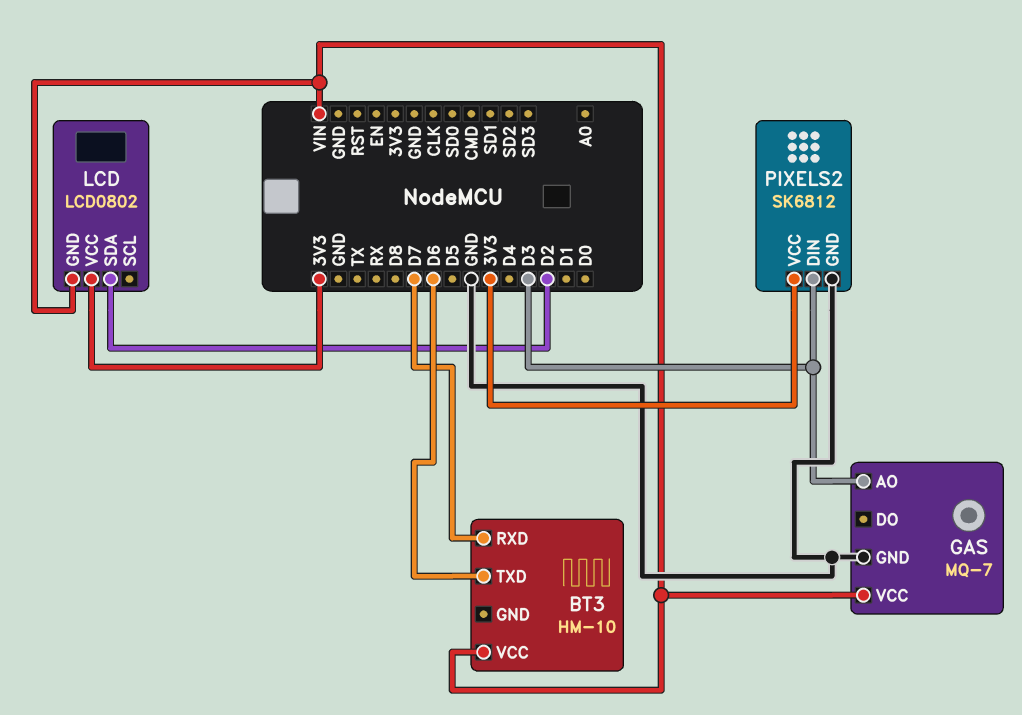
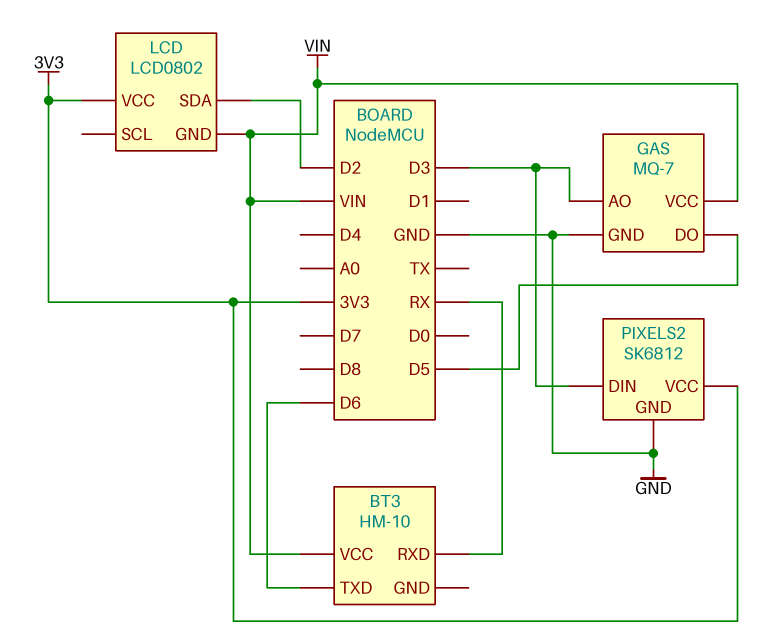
BT3 pin RXD: D7 -> RX
GAS pin DO: none -> D5

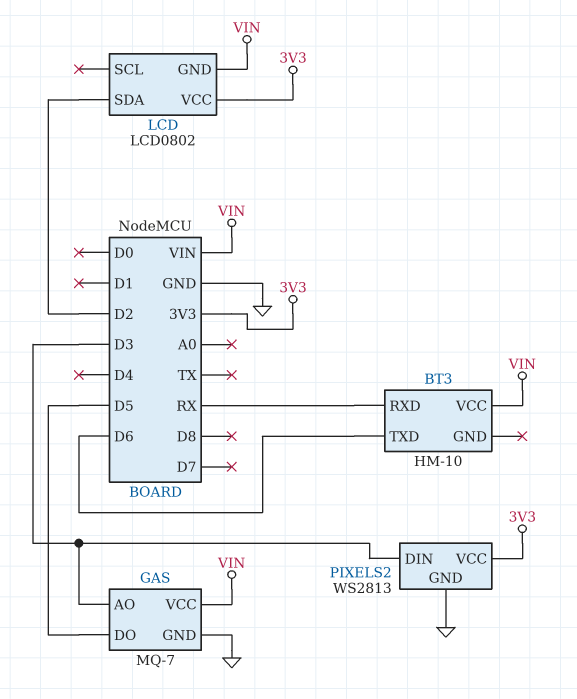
PIXELS2: SK6812 -> WS2813

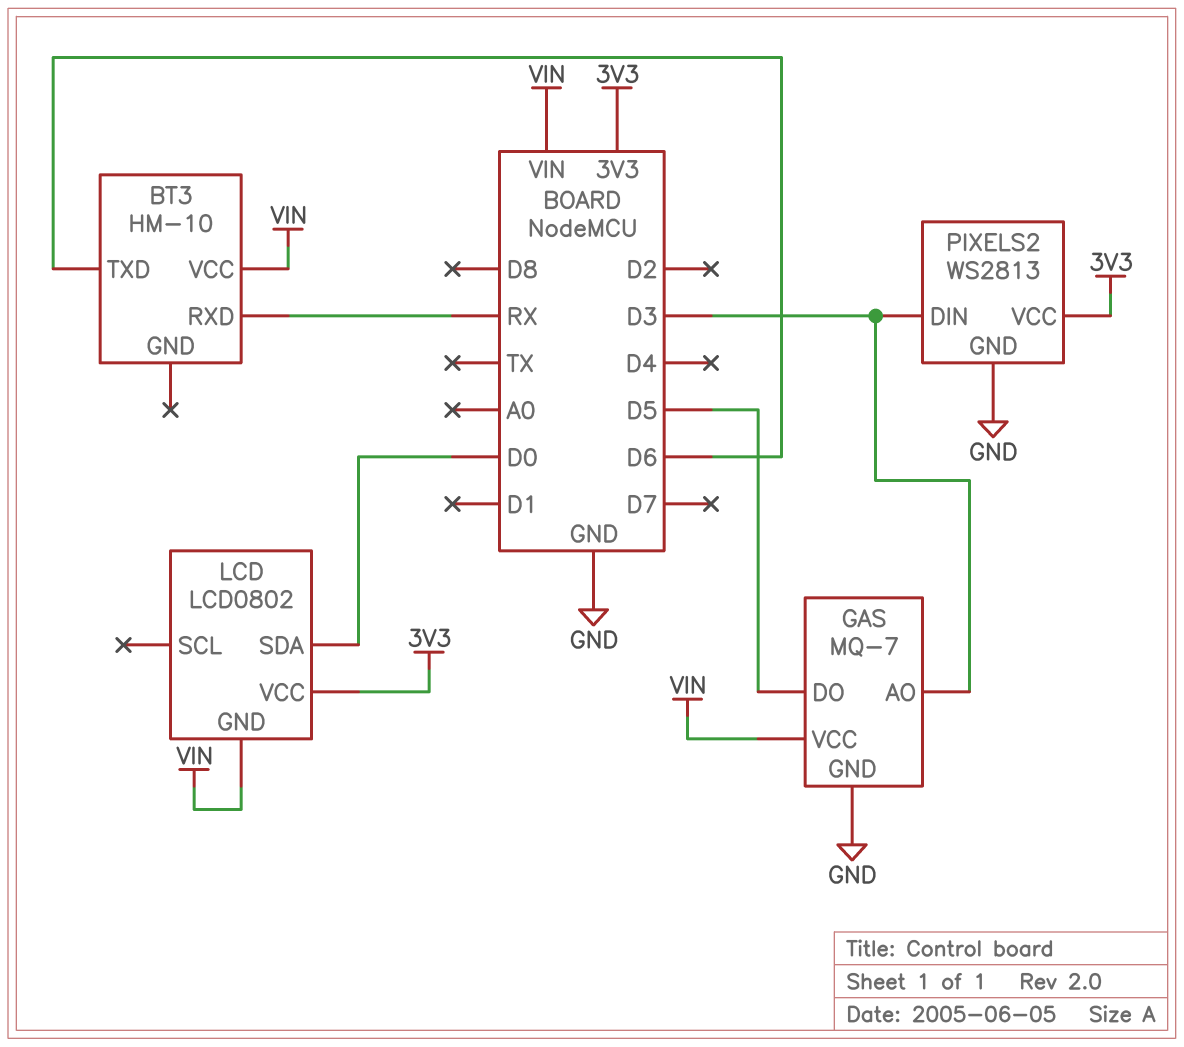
LCD pin SDA: D2 -> D0

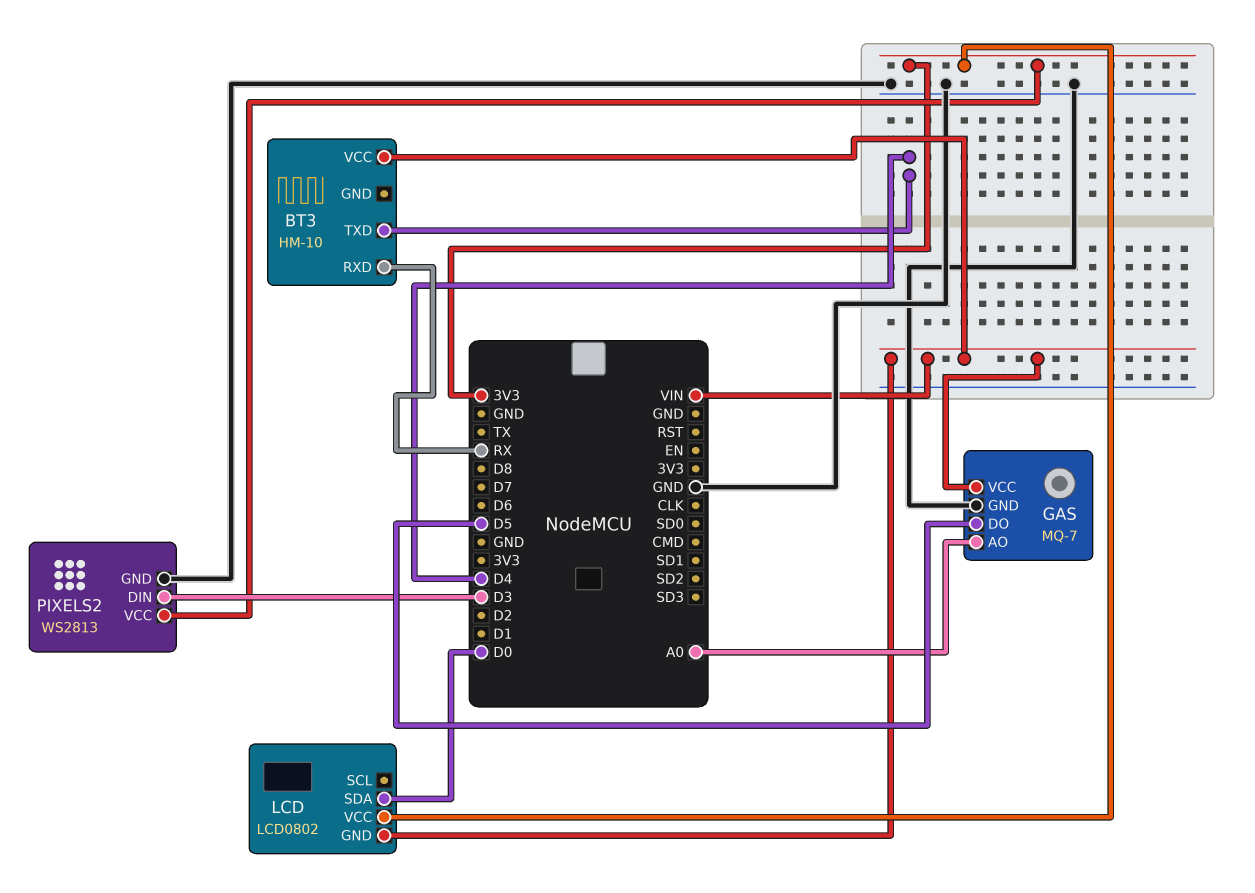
BT3 pin TXD: D6 -> D4
GAS pin AO: D3 -> A0

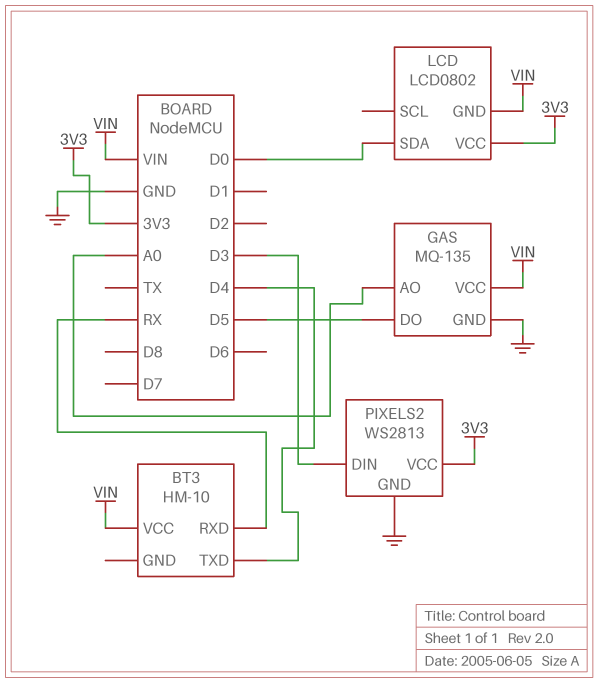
GAS: MQ-7 -> MQ-135

